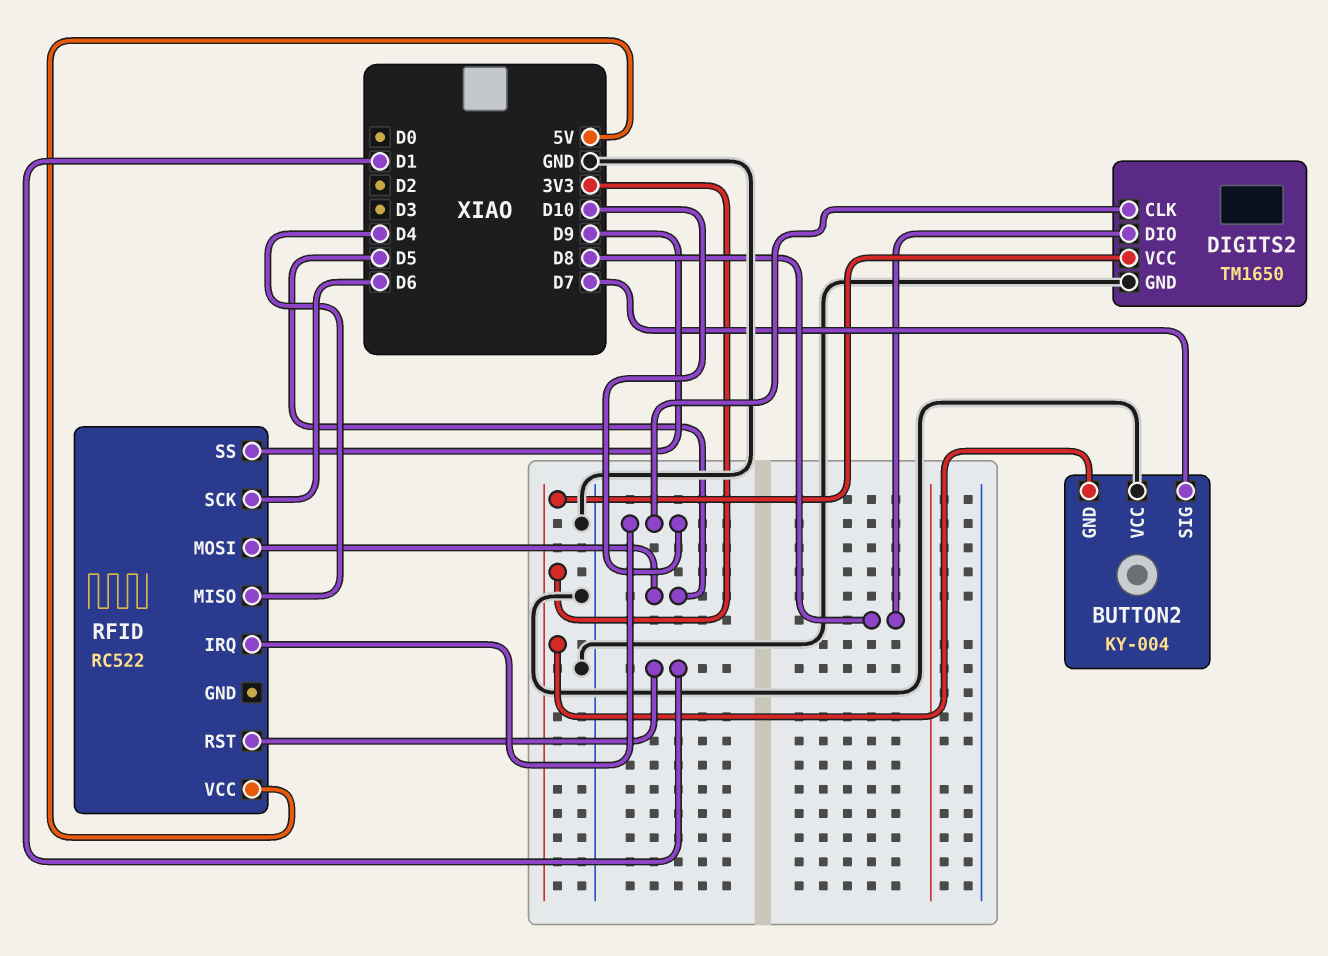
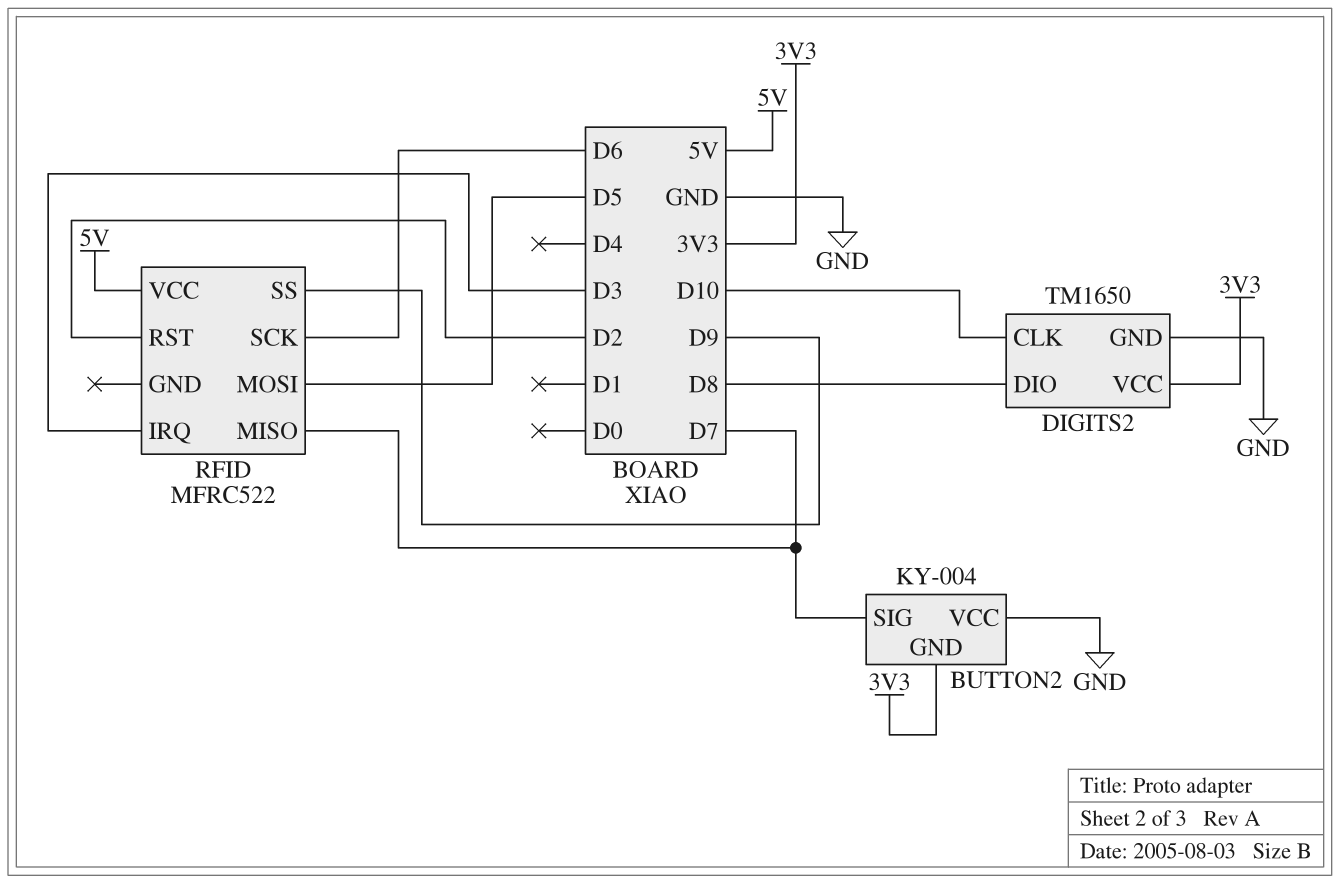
RFID: RC522 -> MFRC522
RFID pin IRQ: D10 -> D3
RFID pin MISO: D4 -> D7
RFID pin RST: D1 -> D2

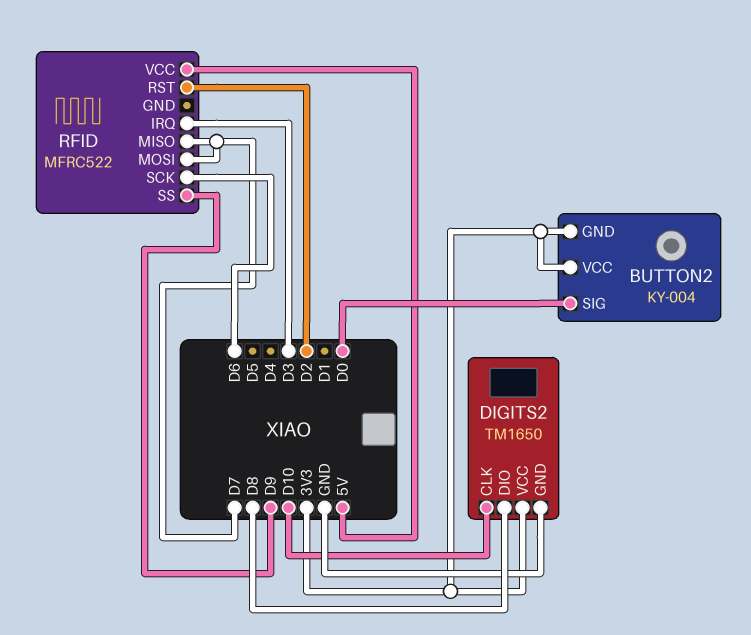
BUTTON2 pin SIG: D7 -> D0
BUTTON2 pin VCC: GND -> 3V3
RFID pin MOSI: D5 -> D7

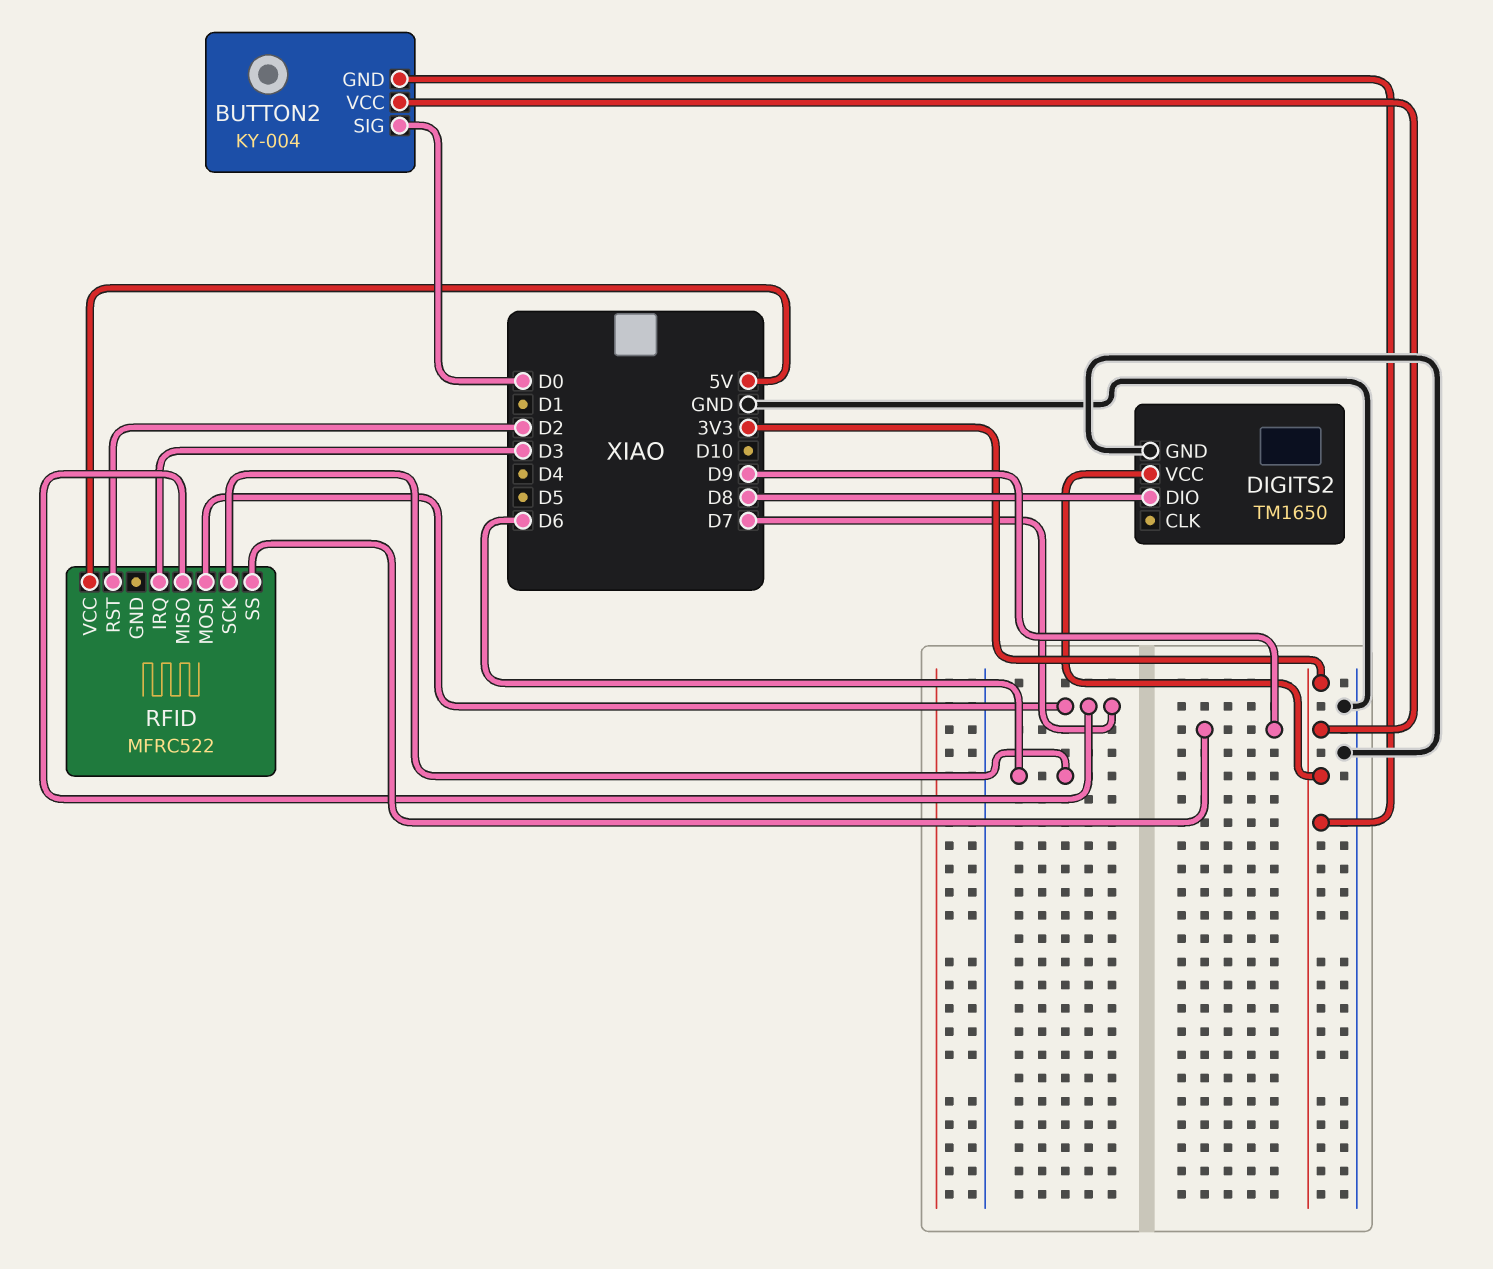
DIGITS2 pin CLK: D10 -> none

